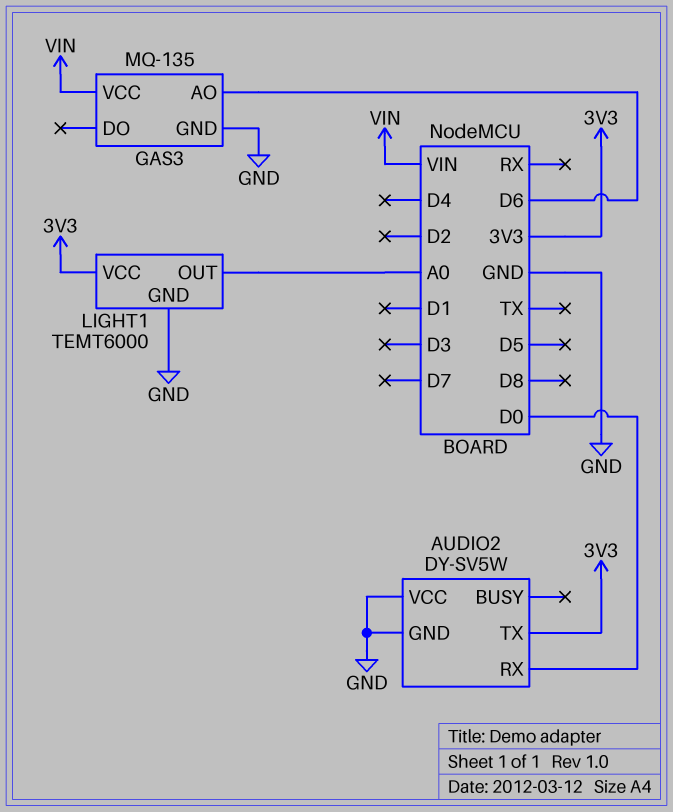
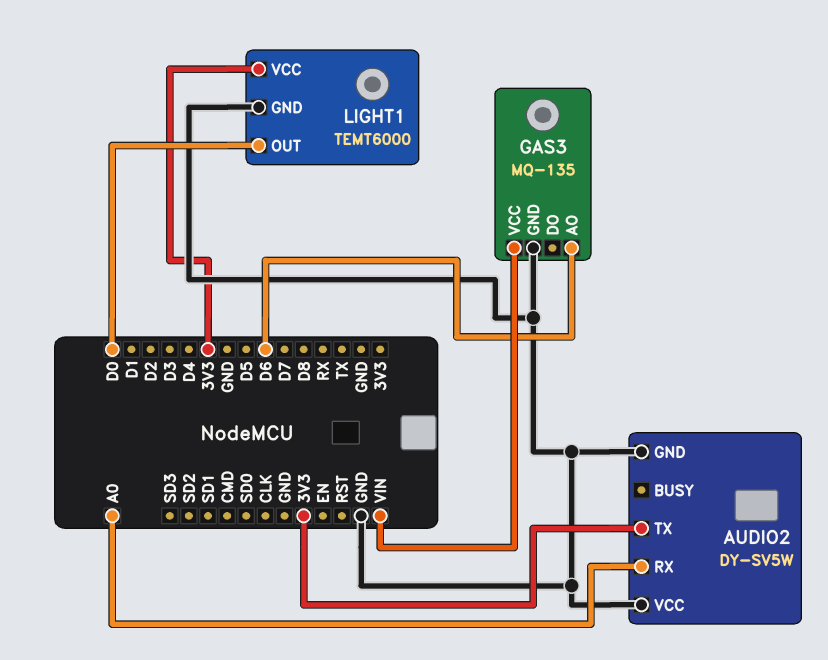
AUDIO2 pin RX: D0 -> A0
LIGHT1 pin OUT: A0 -> D0

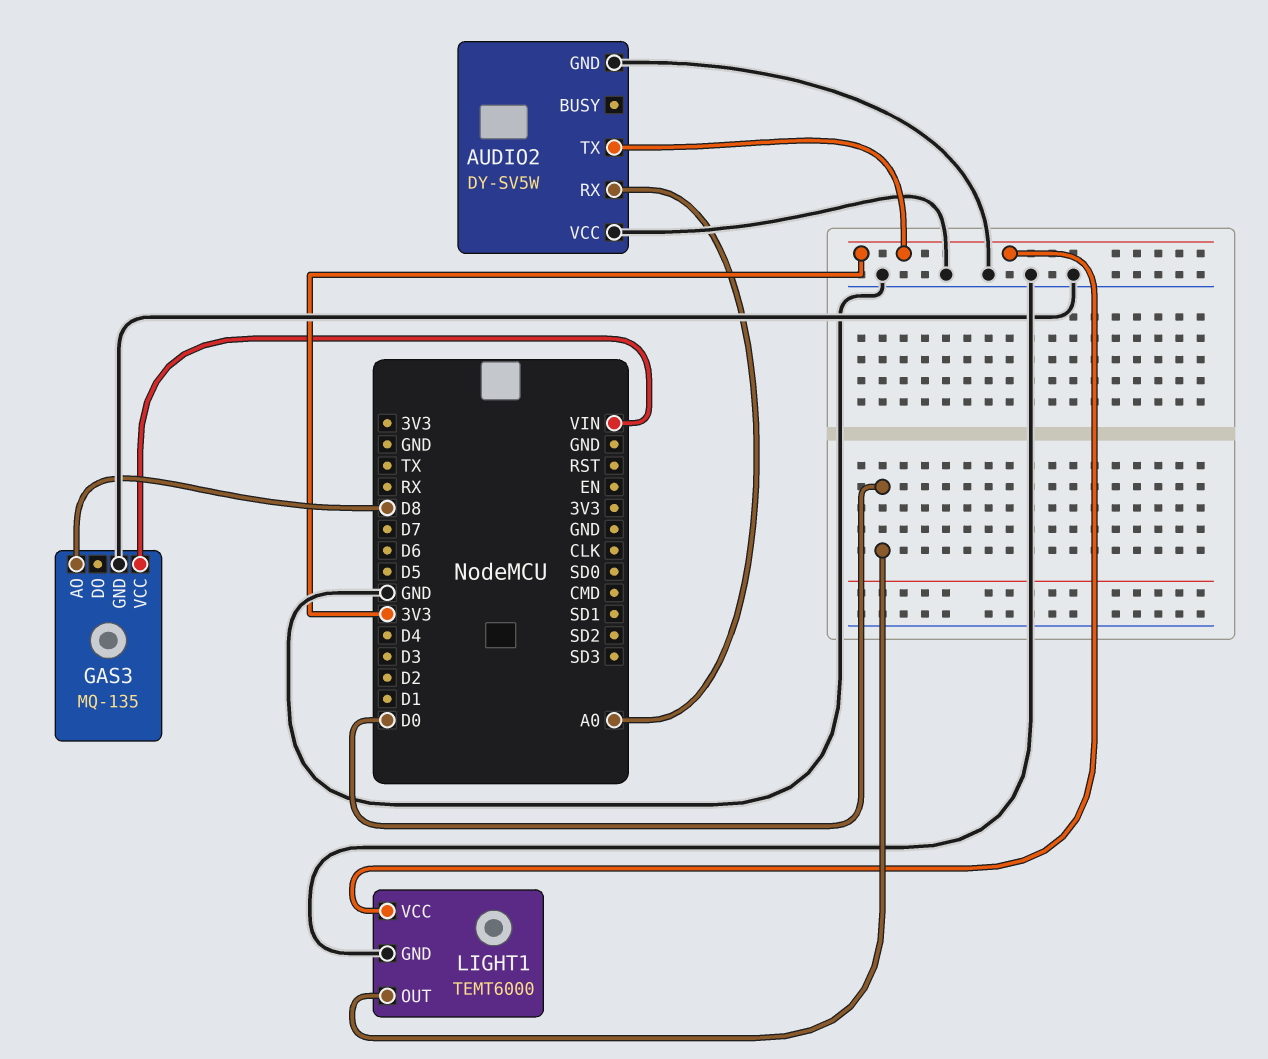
GAS3 pin AO: D6 -> D8

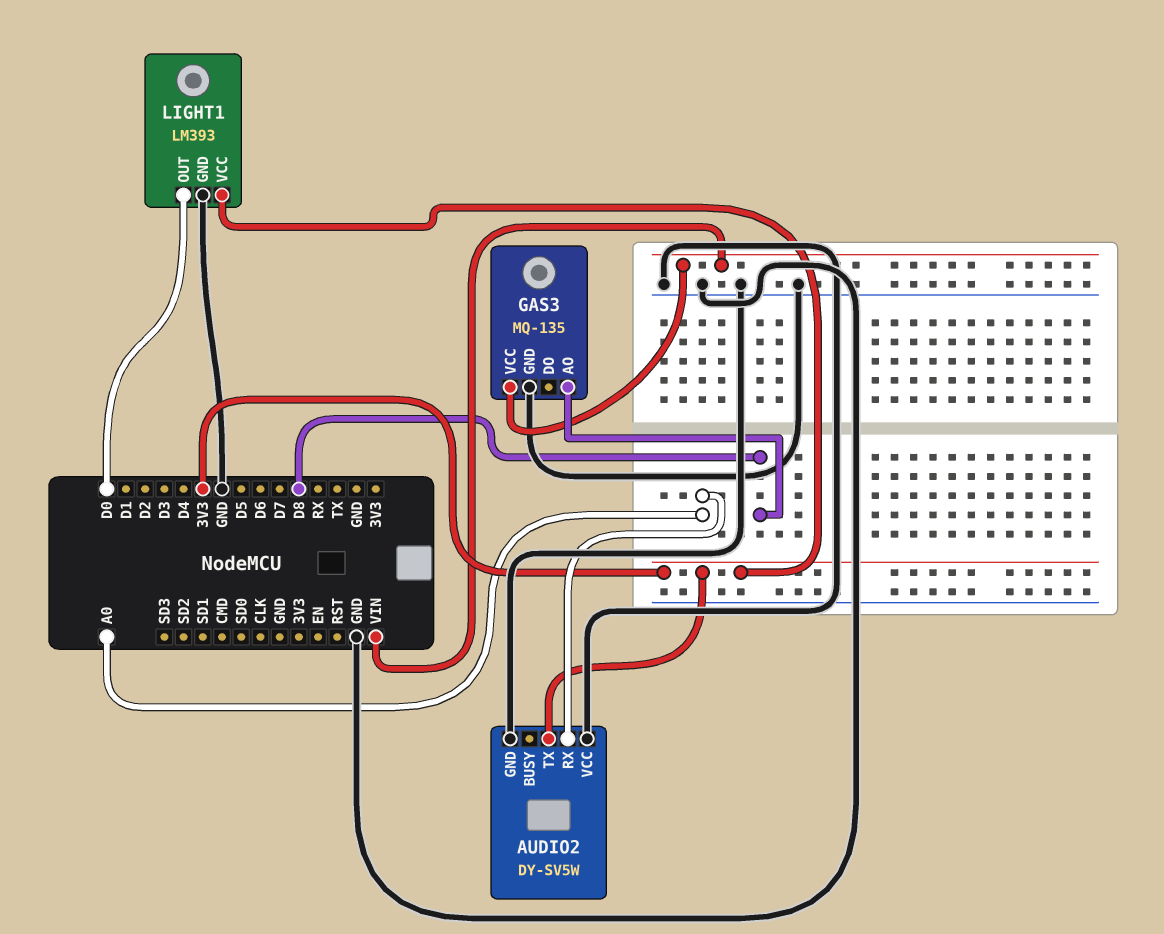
LIGHT1: TEMT6000 -> LM393

